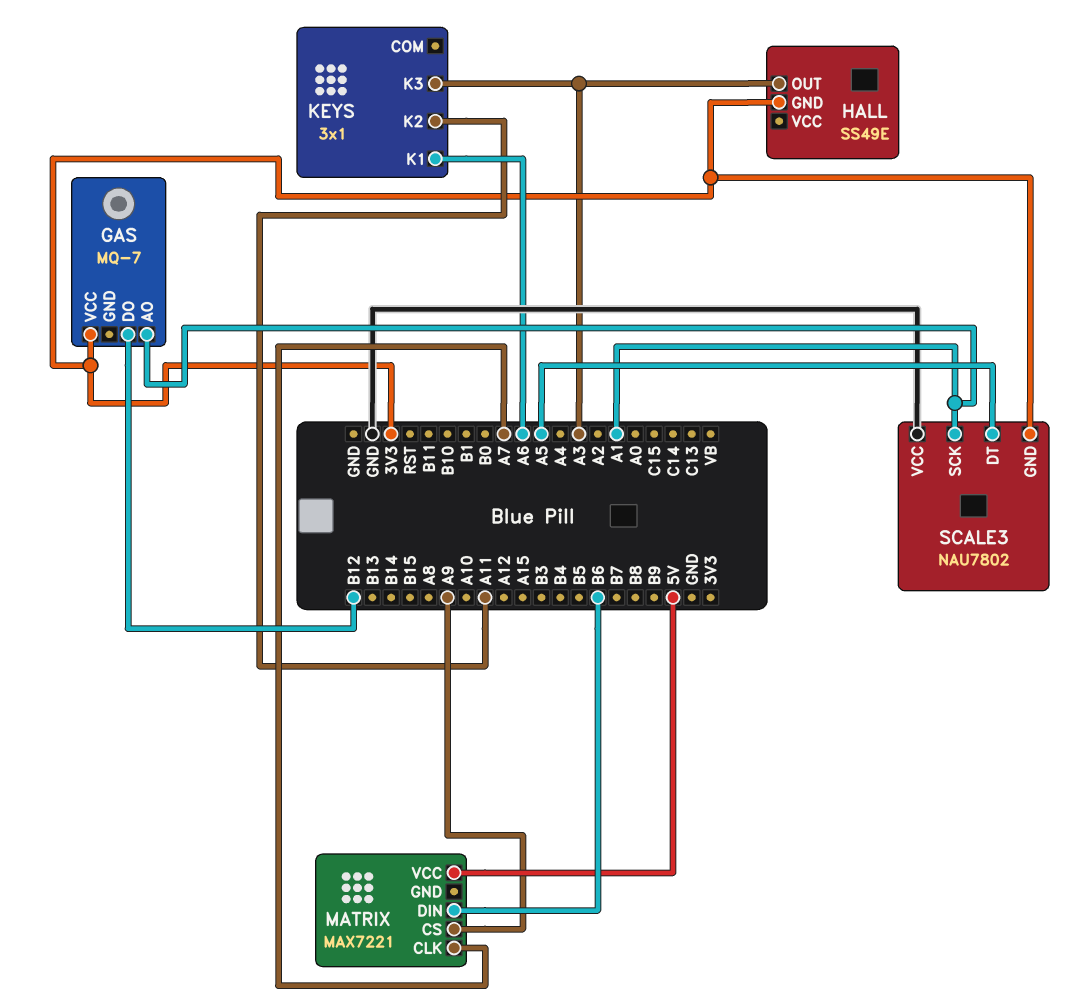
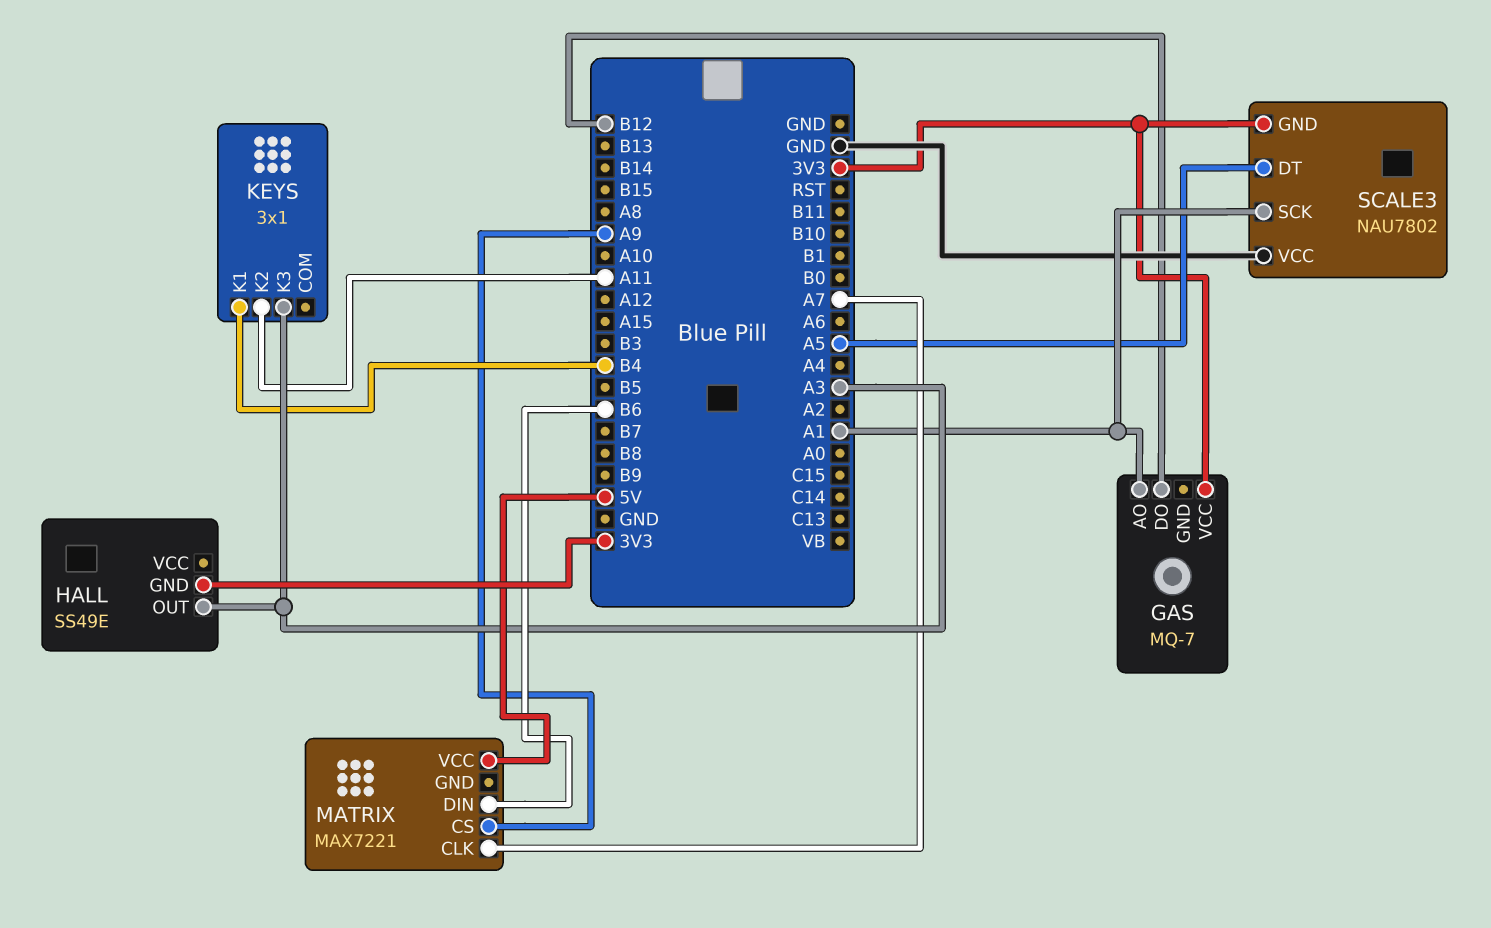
KEYS pin K1: A6 -> B4

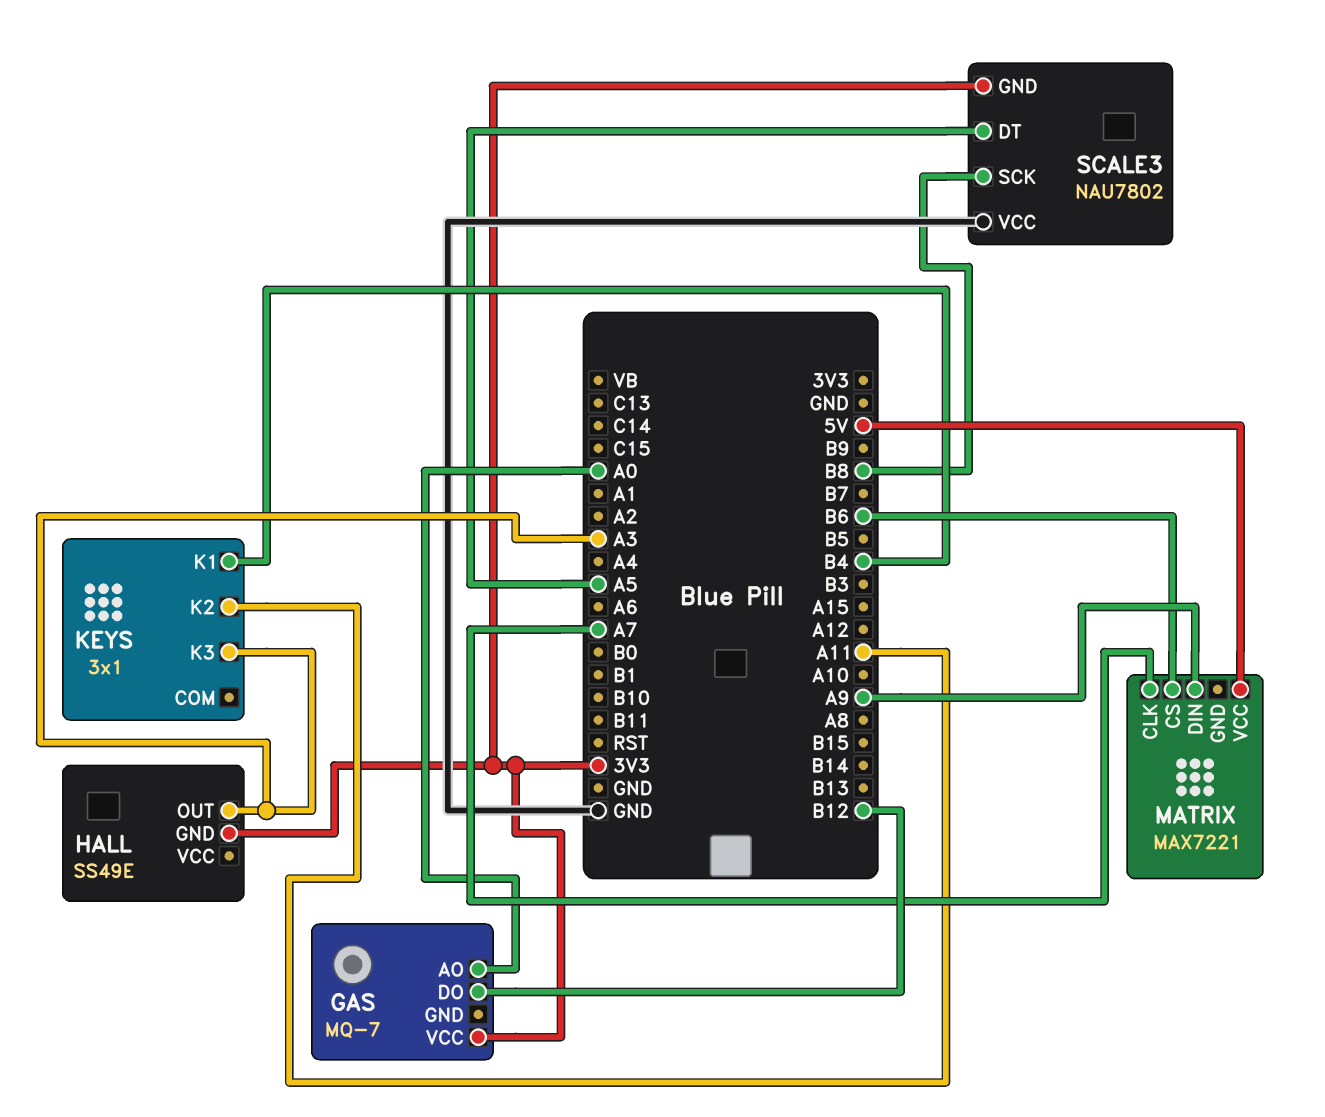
GAS pin AO: A1 -> A0
MATRIX pin CS: A9 -> B6
MATRIX pin DIN: B6 -> A9
SCALE3 pin SCK: A1 -> B8

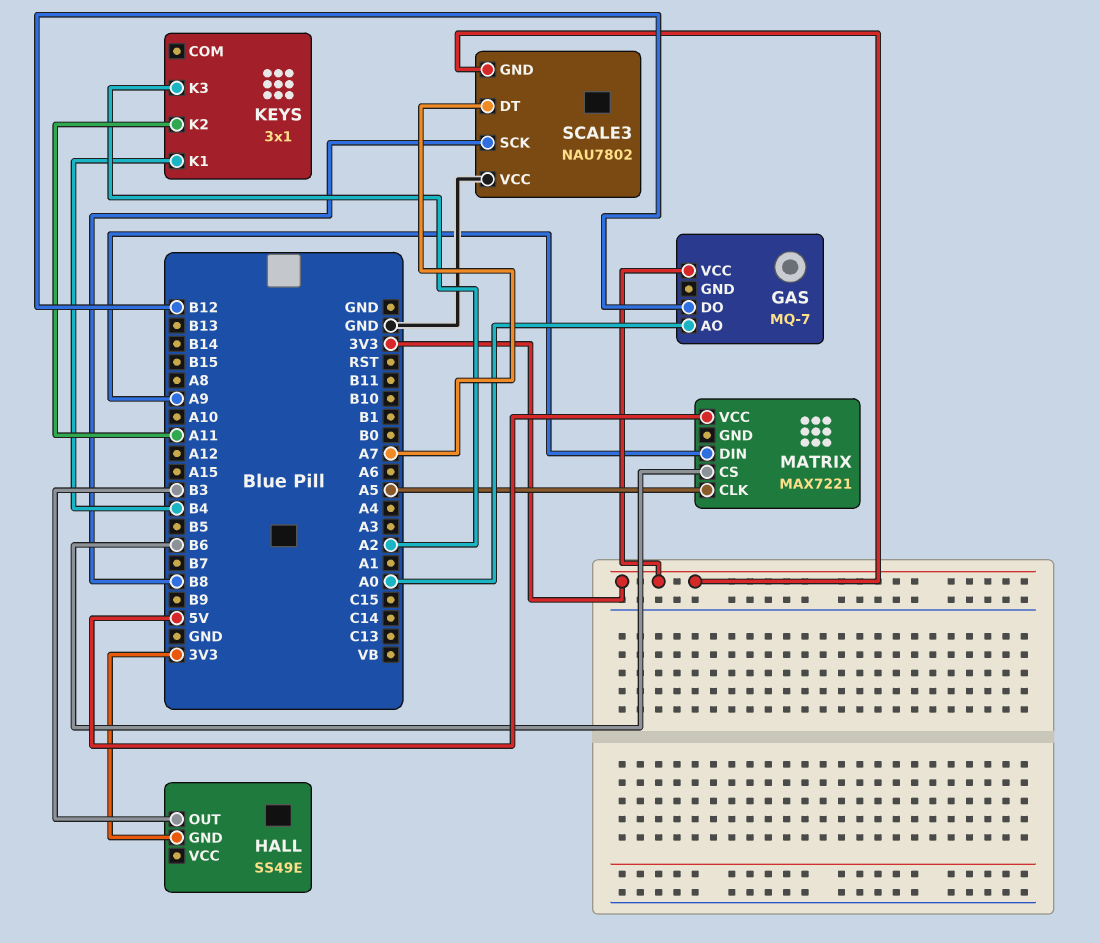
HALL pin OUT: A3 -> B3
KEYS pin K3: A3 -> A2
MATRIX pin CLK: A7 -> A5
SCALE3 pin DT: A5 -> A7

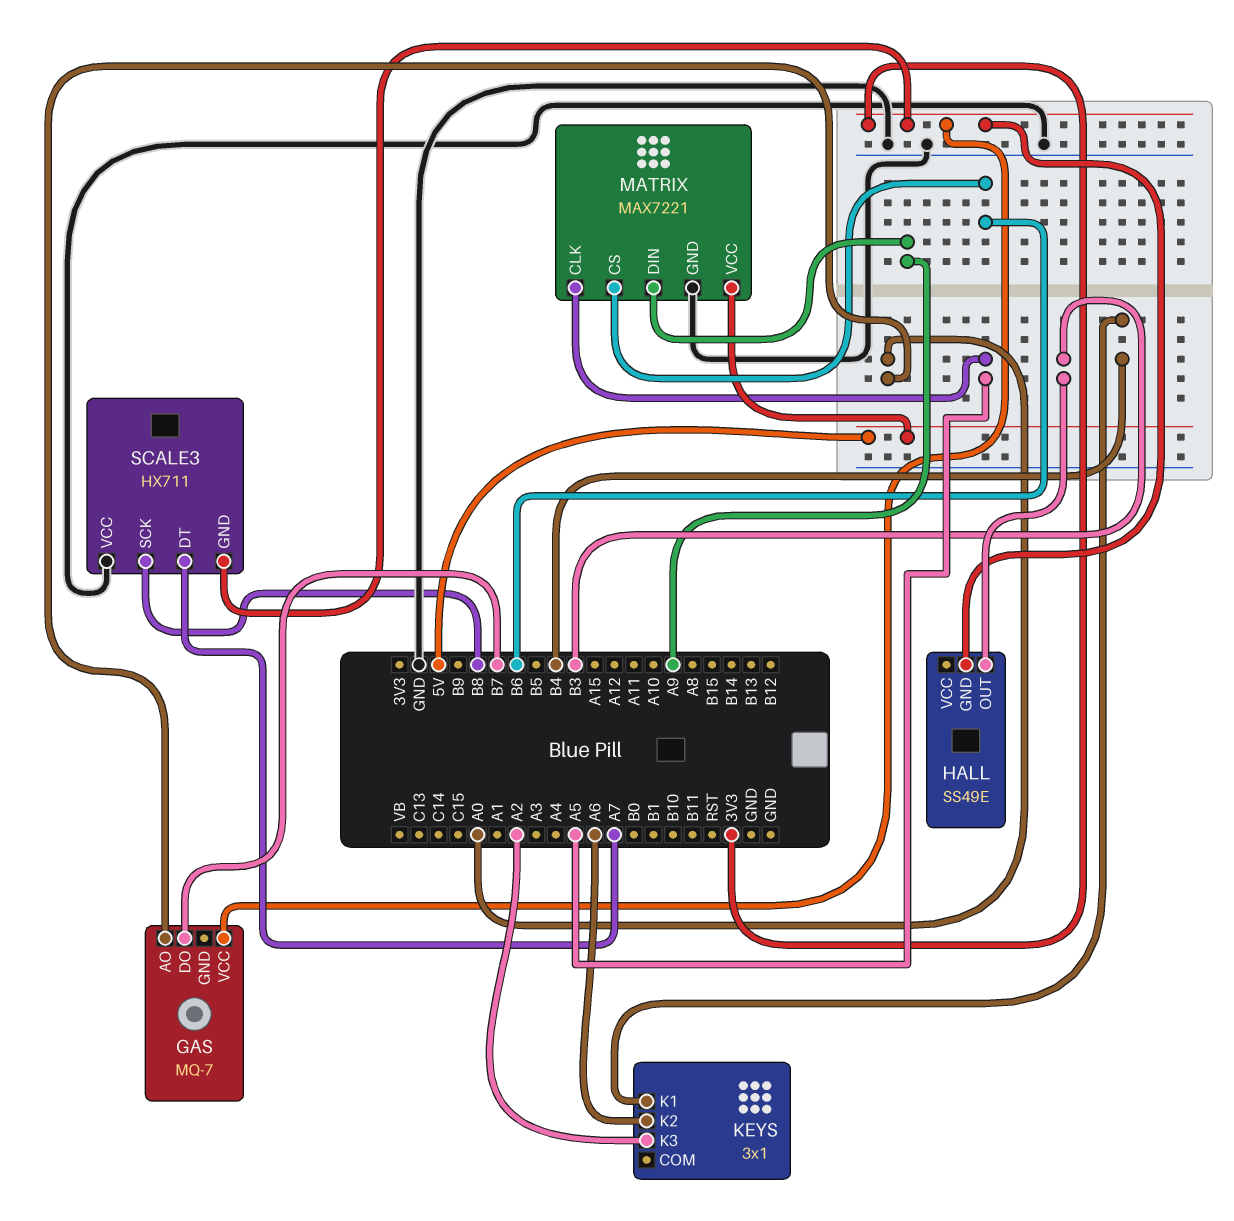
GAS pin DO: B12 -> B7
KEYS pin K2: A11 -> A6
MATRIX pin GND: none -> GND
SCALE3: NAU7802 -> HX711

